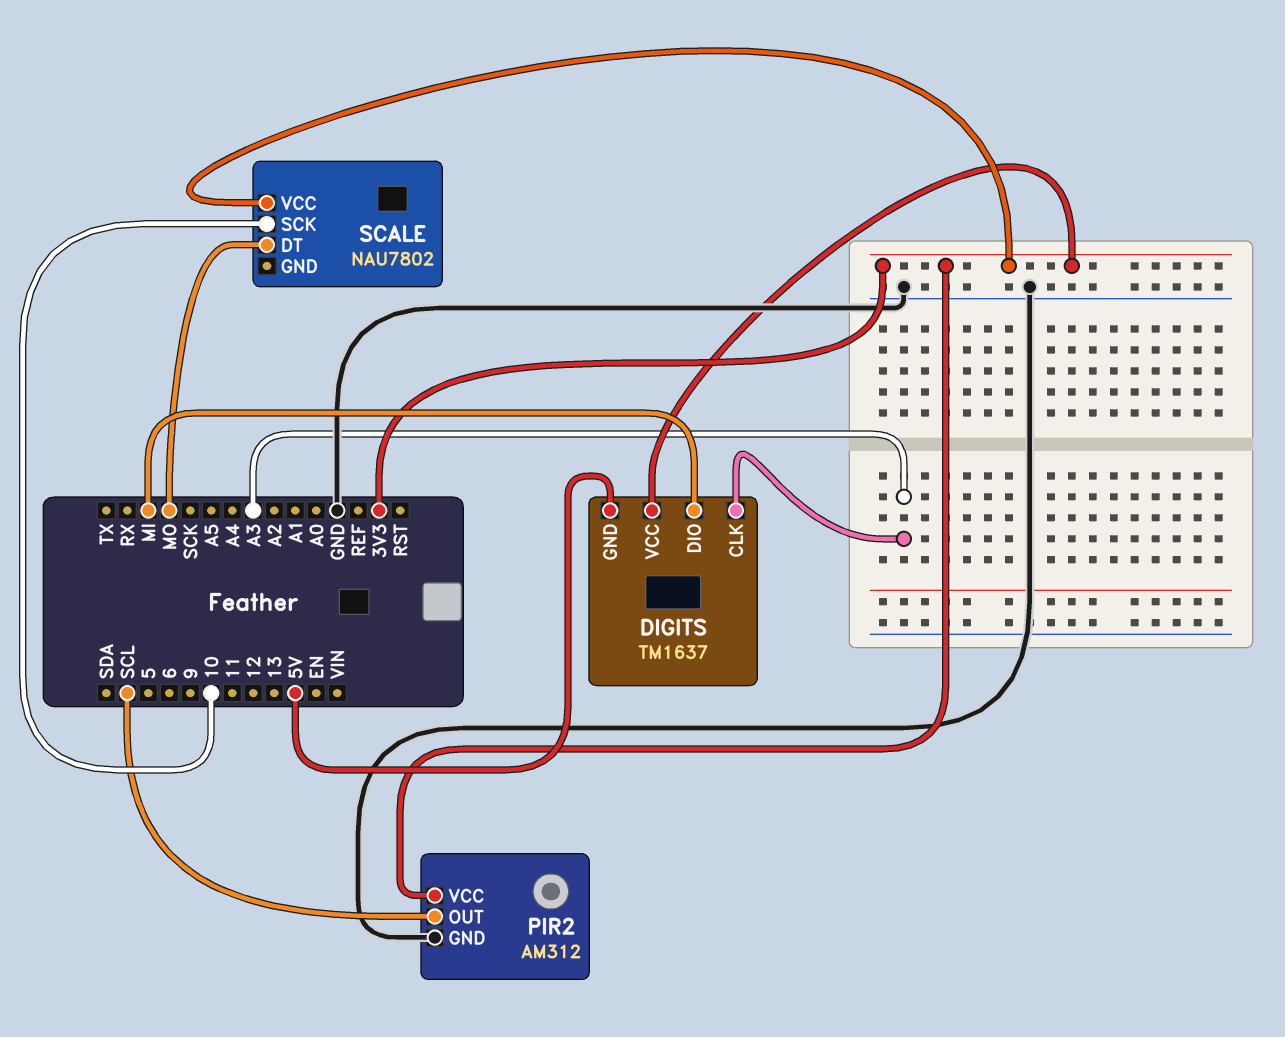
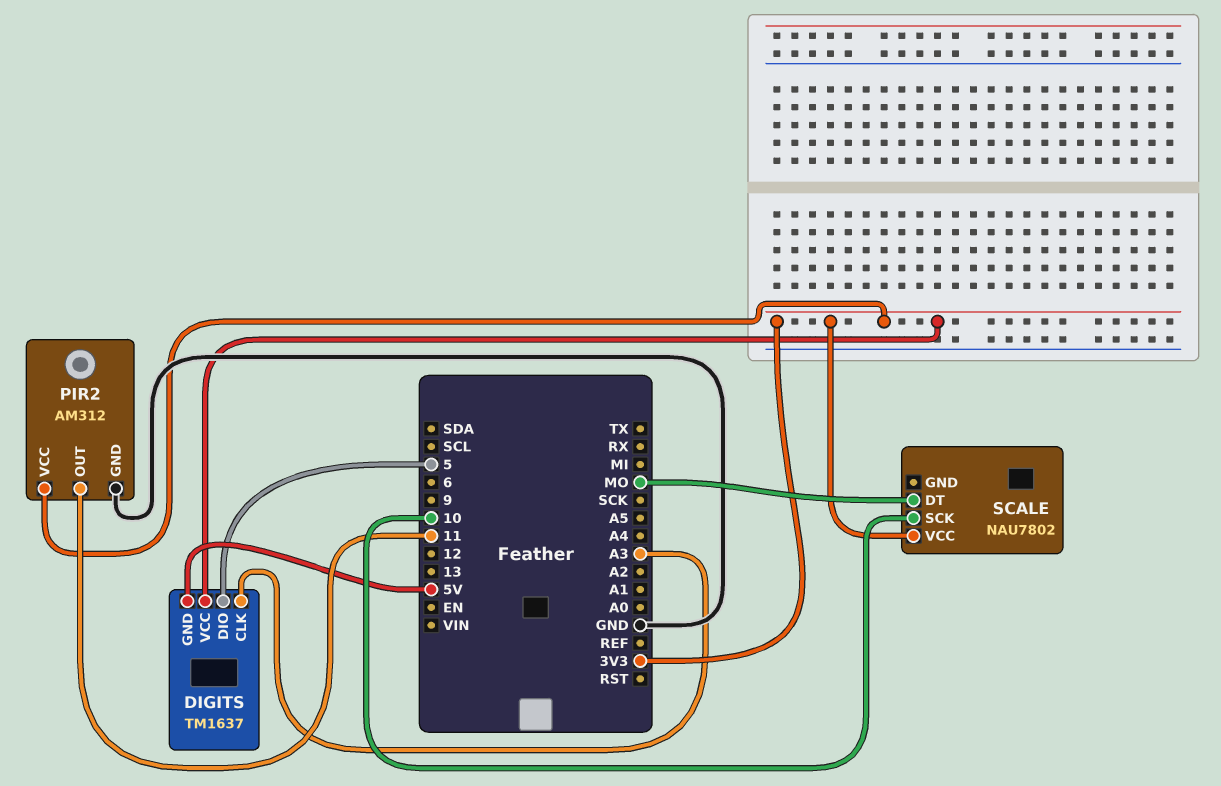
DIGITS pin DIO: MI -> 5
PIR2 pin OUT: SCL -> 11

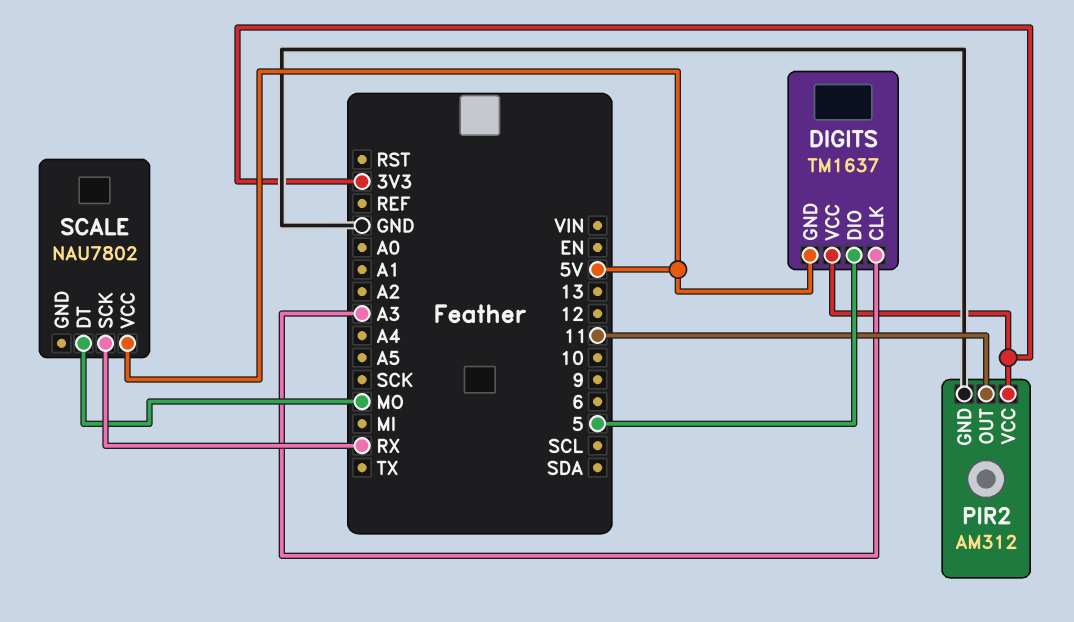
SCALE pin SCK: 10 -> RX
SCALE pin VCC: 3V3 -> 5V

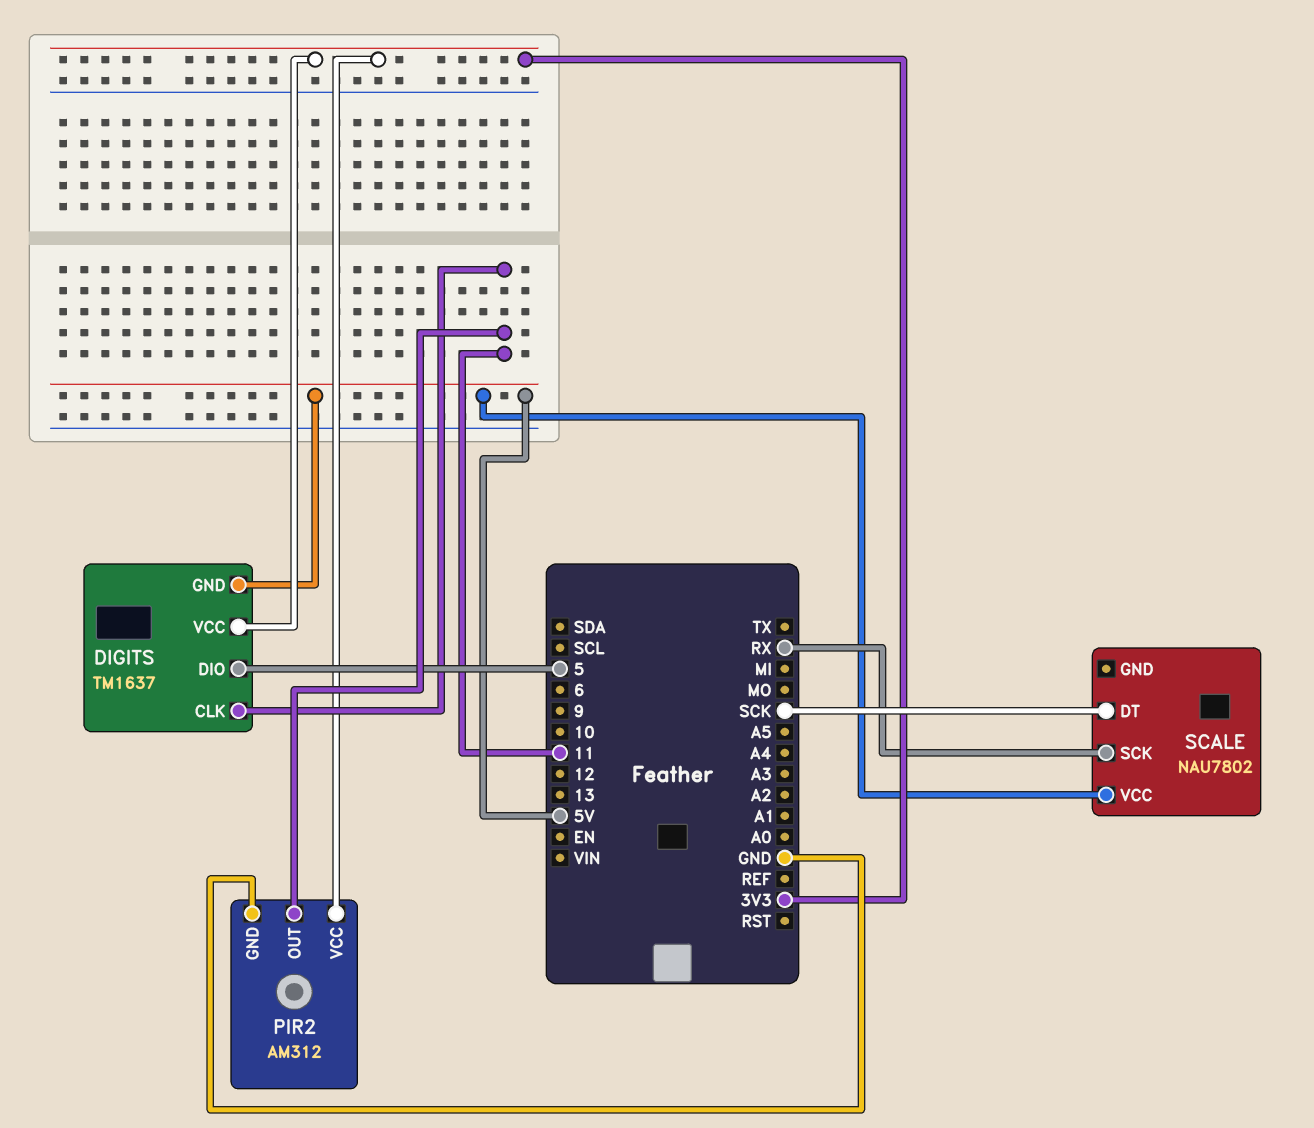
DIGITS pin CLK: A3 -> 11
SCALE pin DT: MO -> SCK

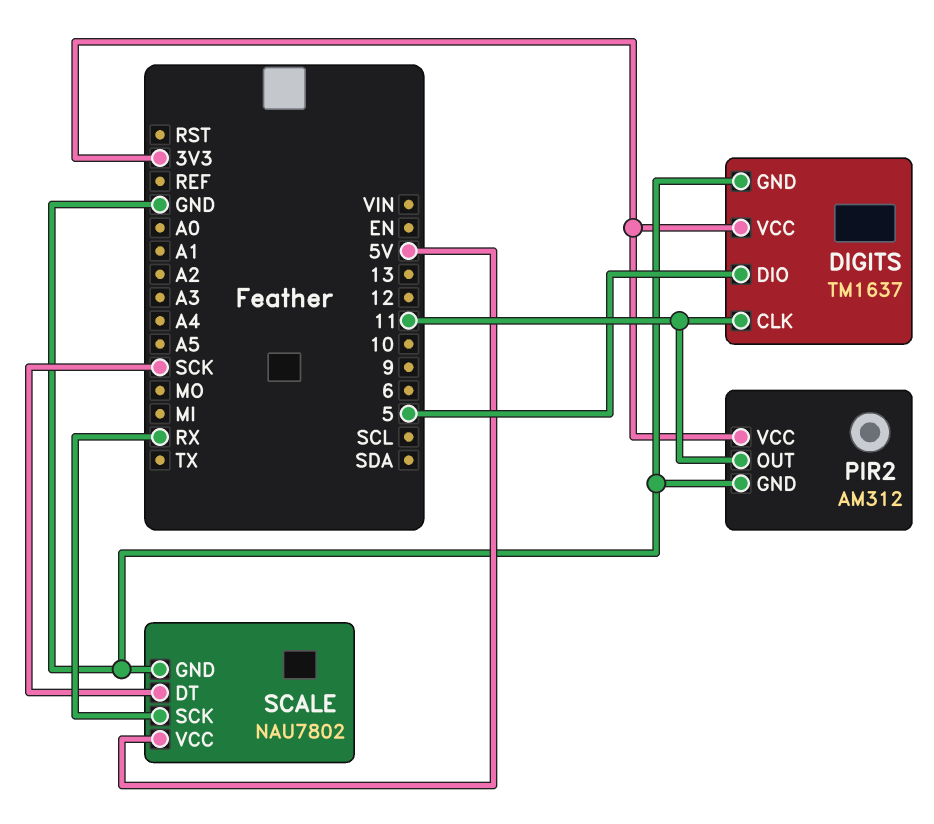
DIGITS pin GND: 5V -> GND
SCALE pin GND: none -> GND

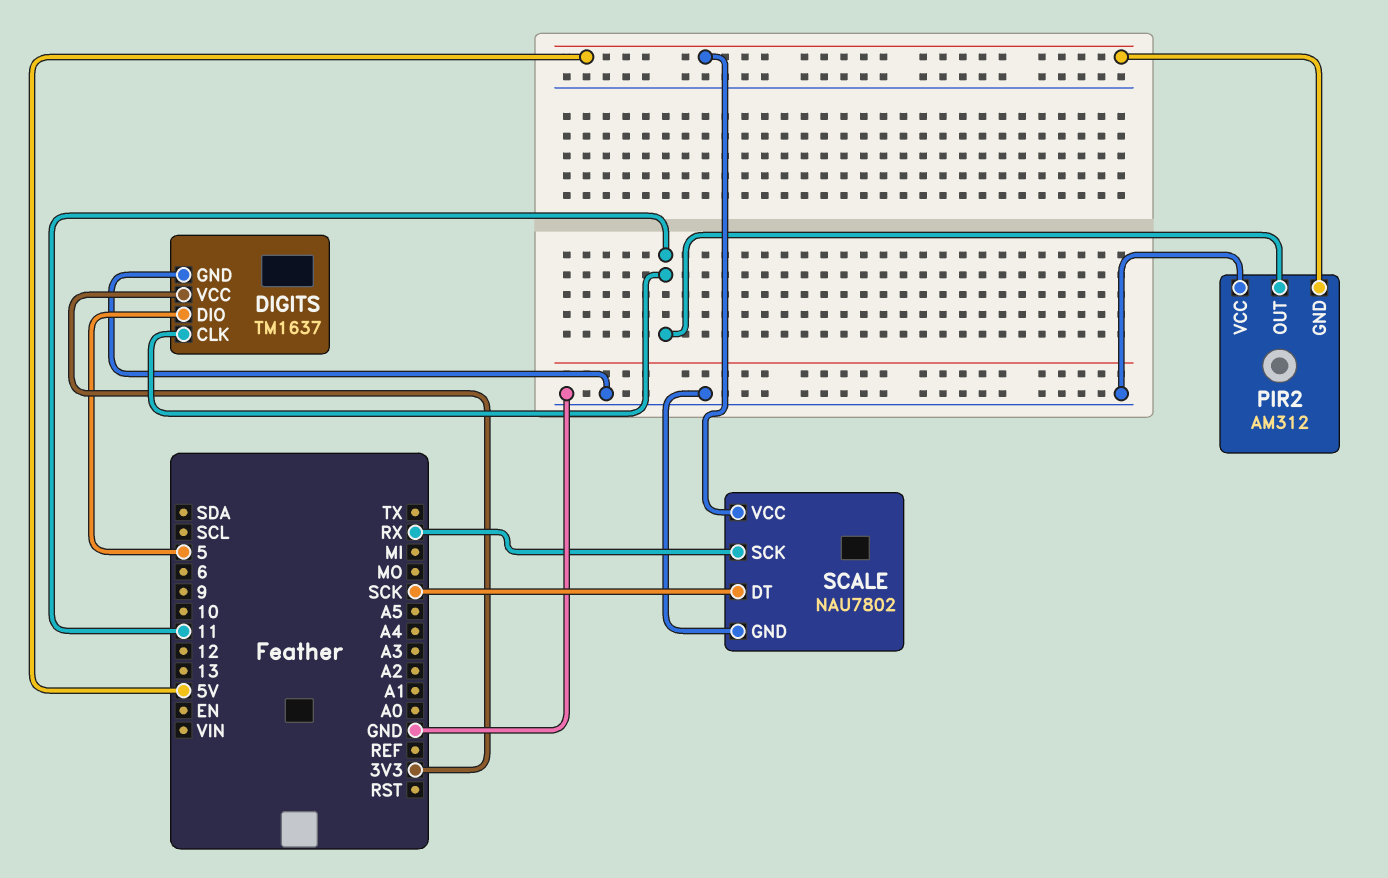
PIR2 pin GND: GND -> 5V
PIR2 pin VCC: 3V3 -> GND

